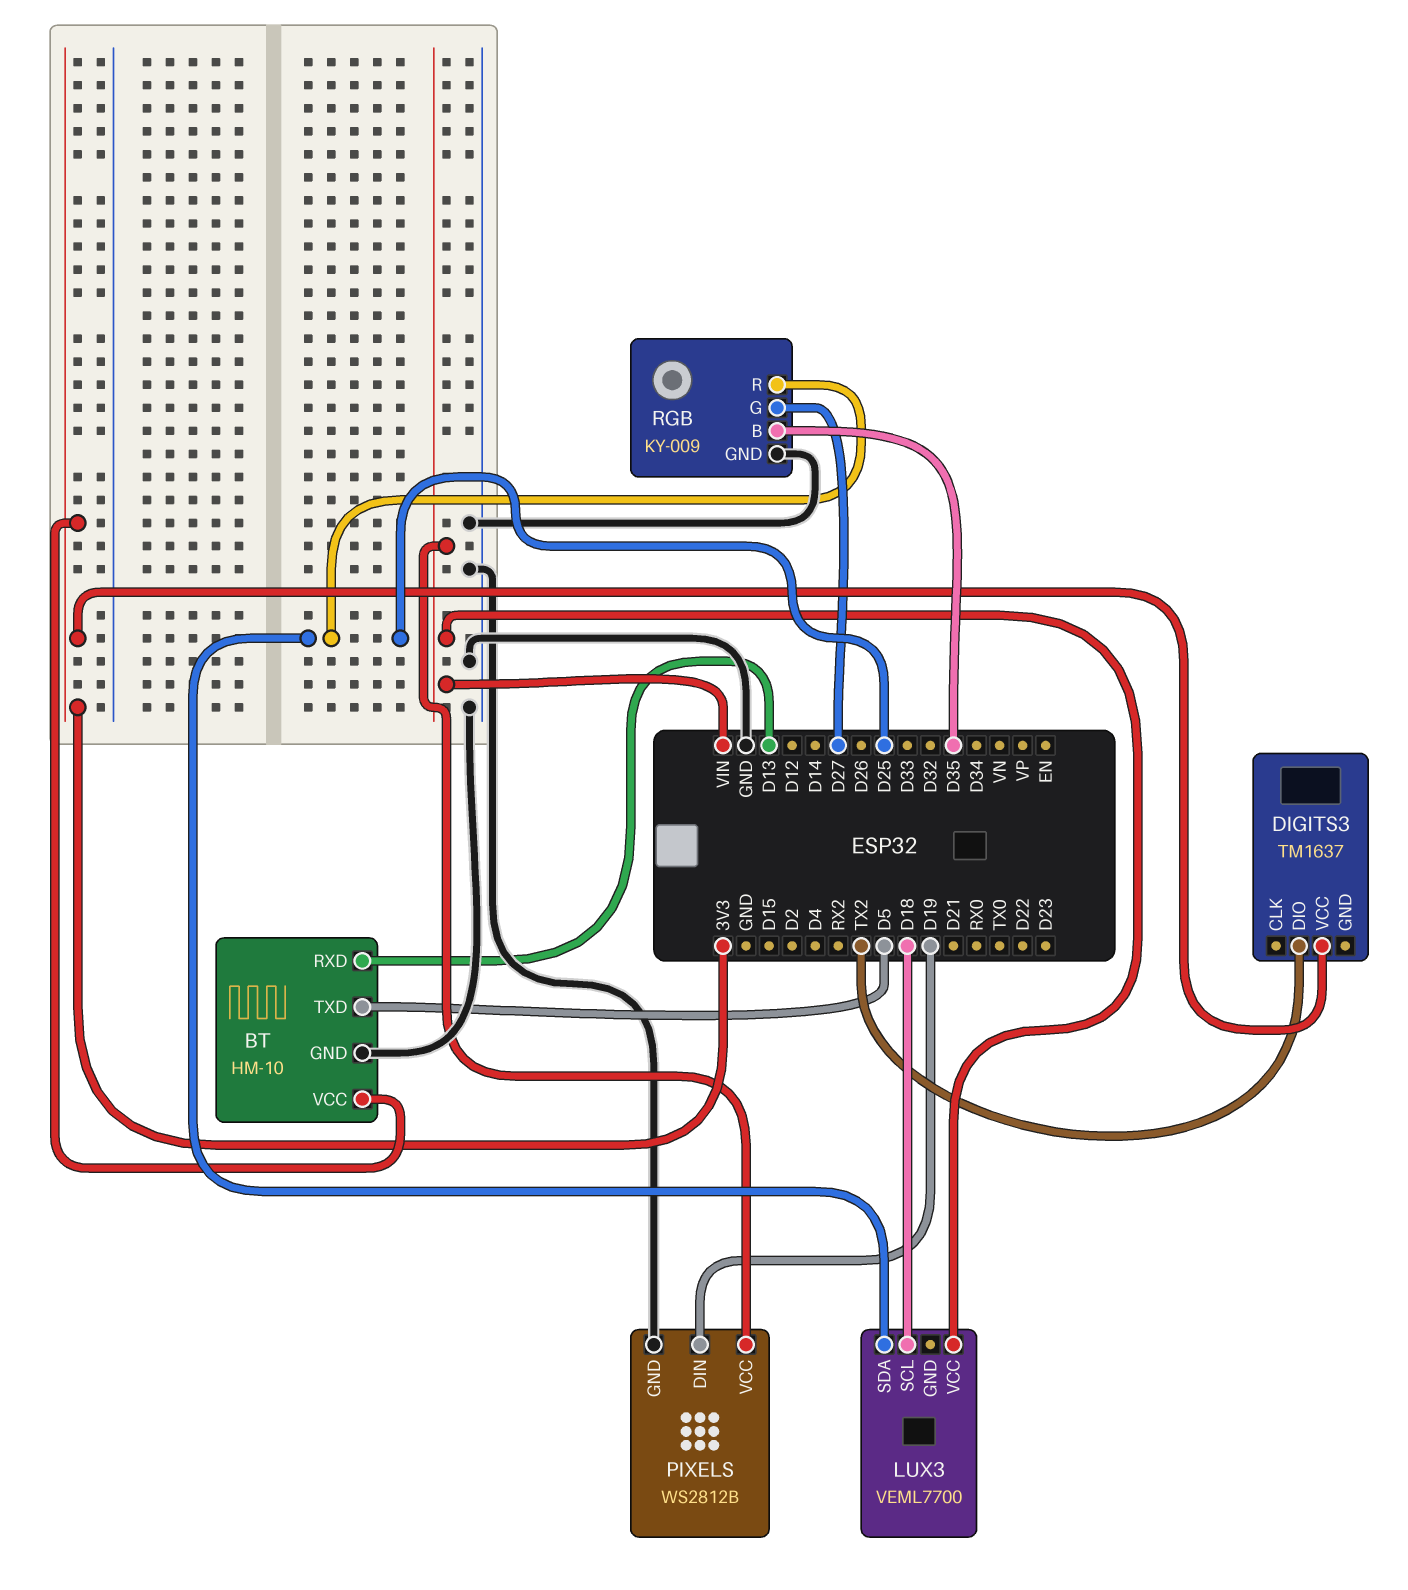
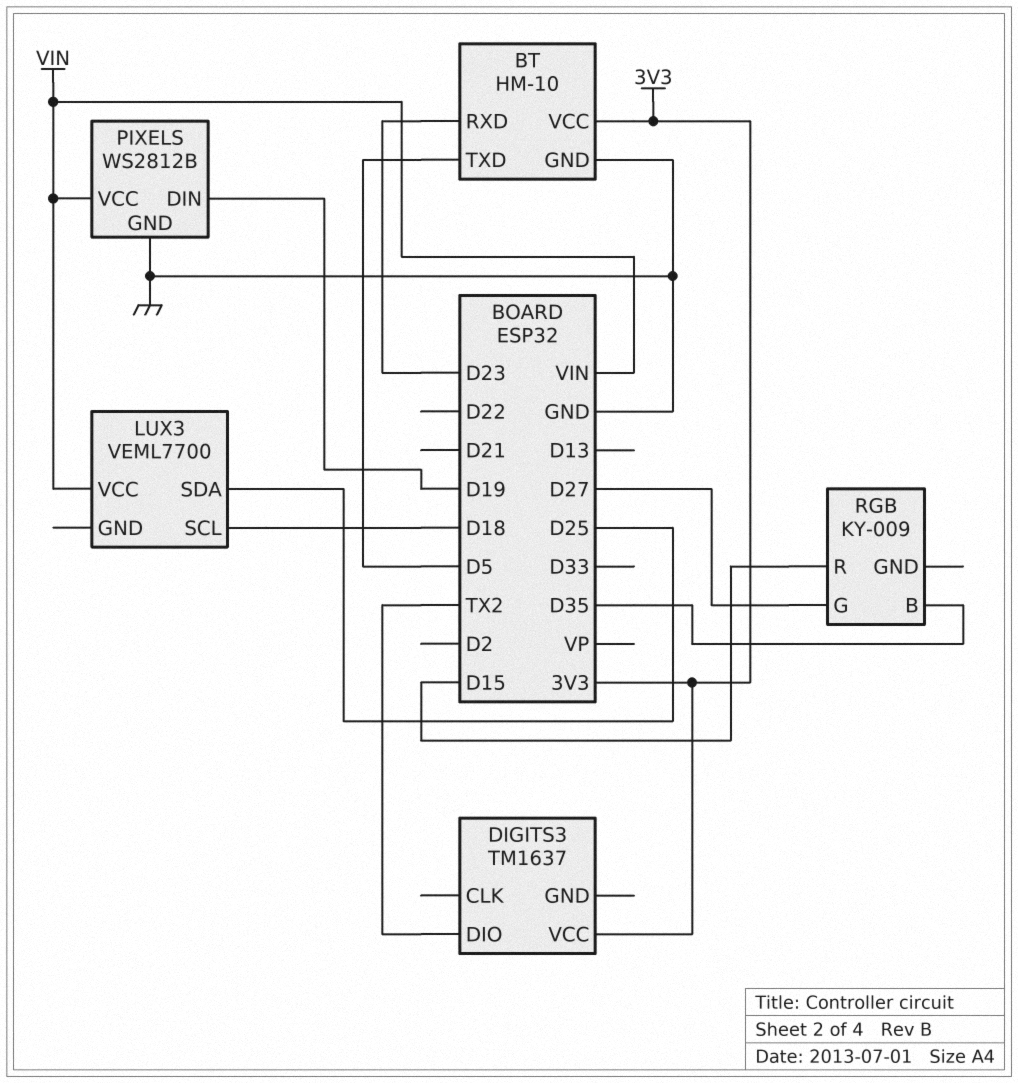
BT pin RXD: D13 -> D23
RGB pin GND: GND -> none
RGB pin R: D25 -> D15

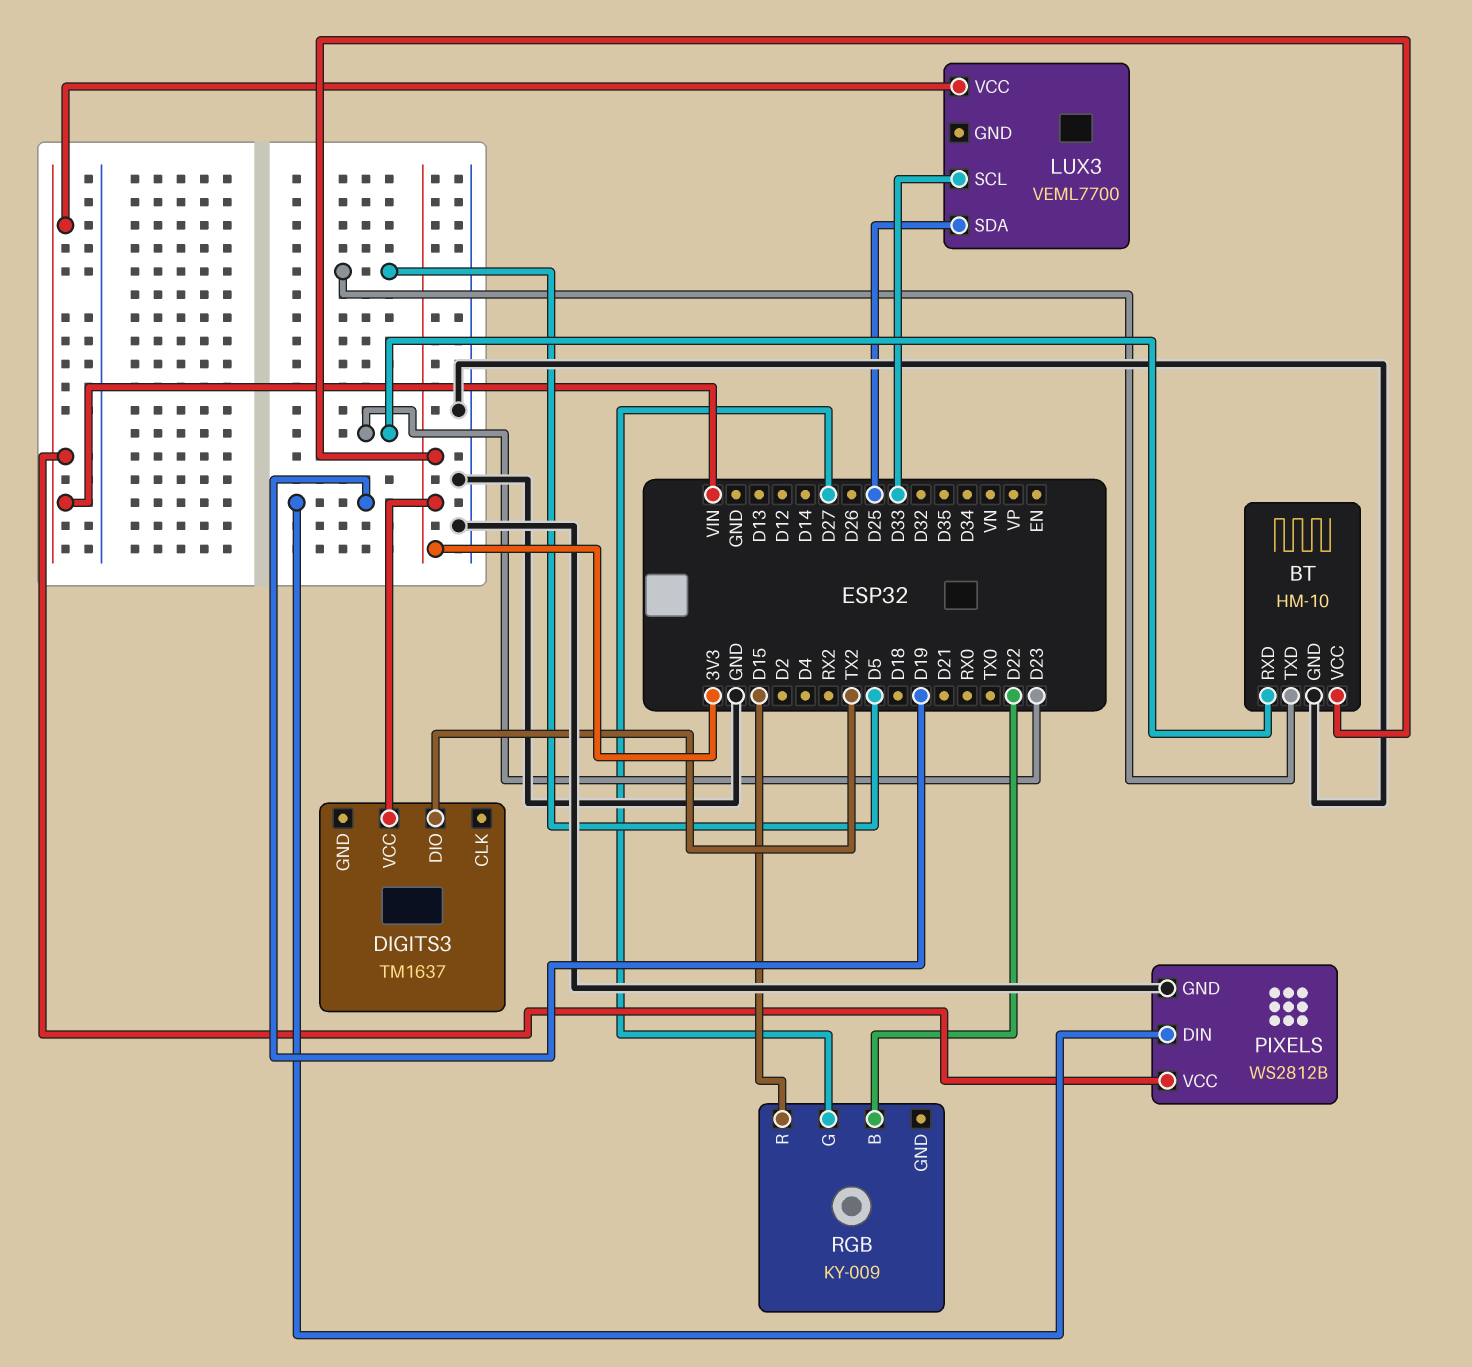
LUX3 pin SCL: D18 -> D33
RGB pin B: D35 -> D22

